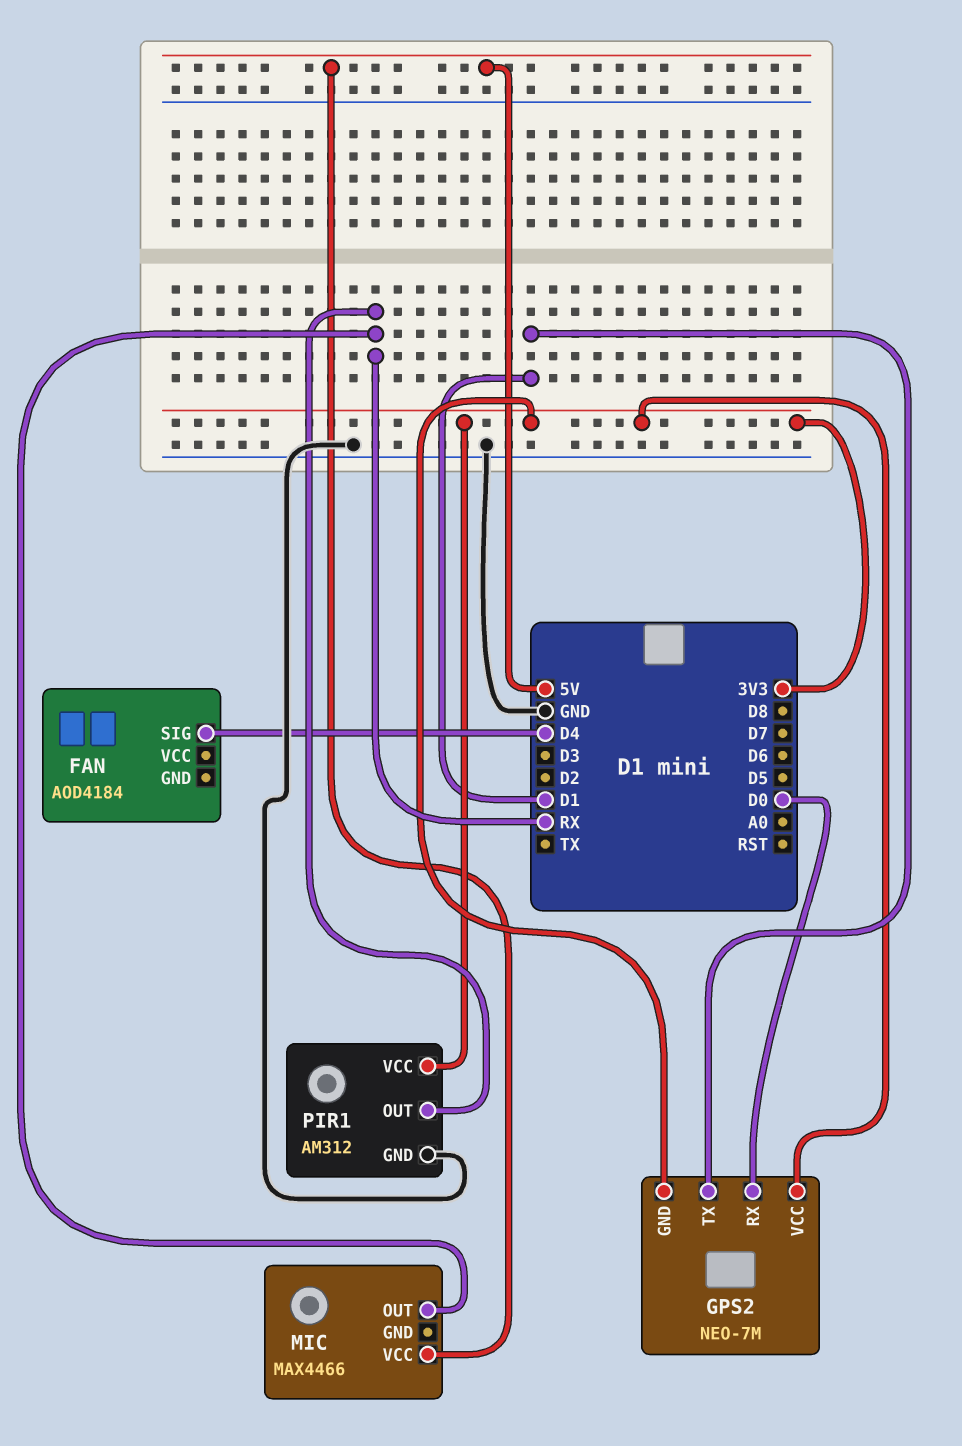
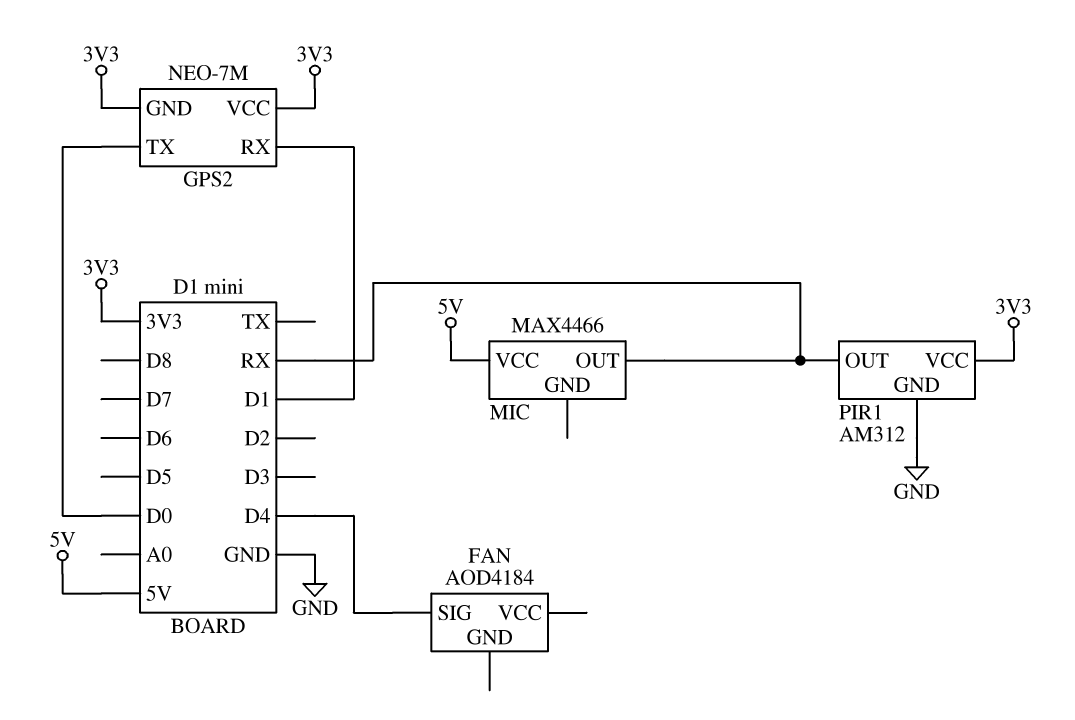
GPS2 pin RX: D0 -> D1
GPS2 pin TX: D1 -> D0

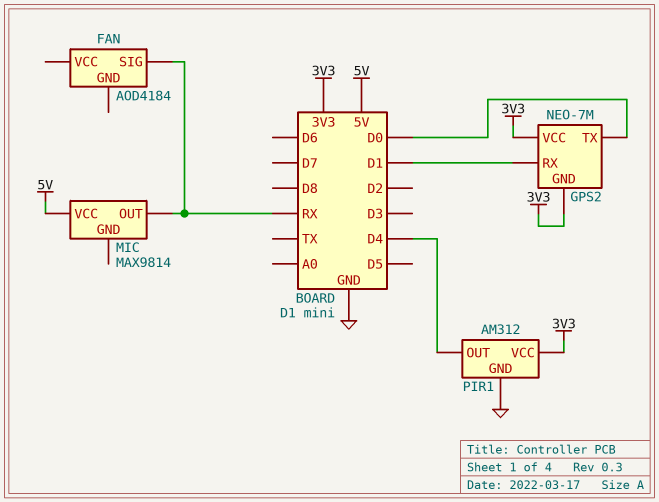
FAN pin SIG: D4 -> RX
MIC: MAX4466 -> MAX9814
PIR1 pin OUT: RX -> D4

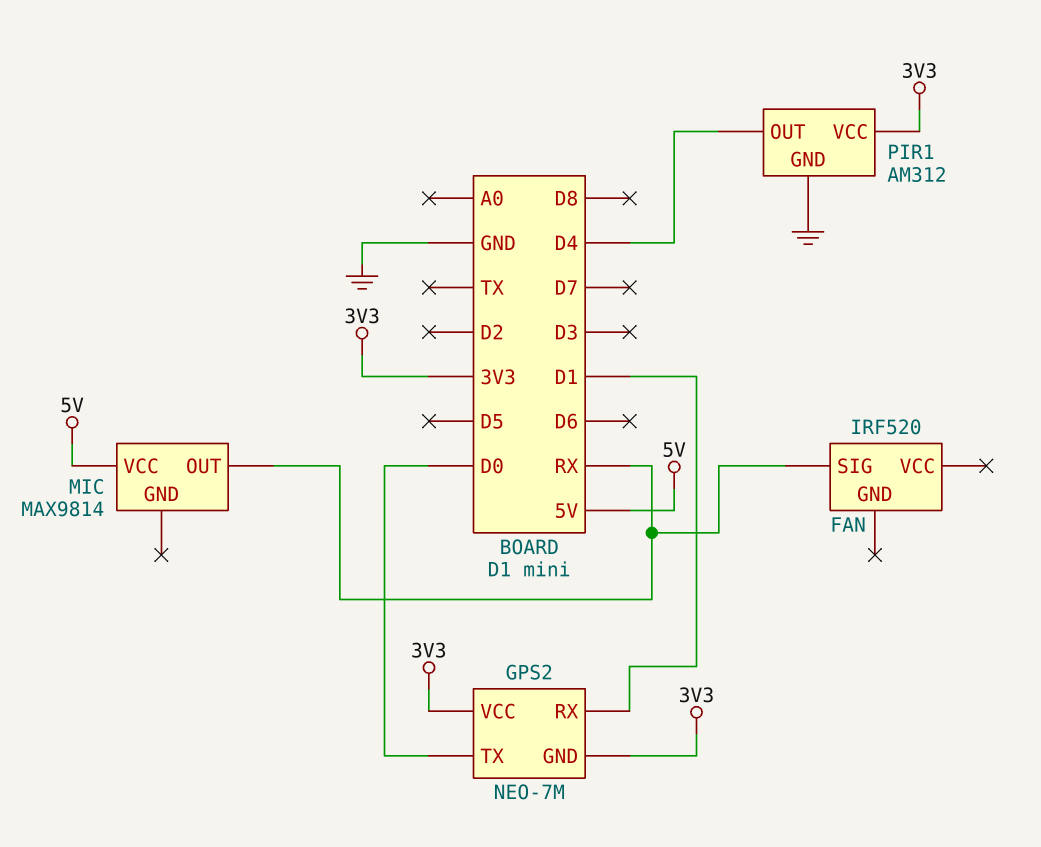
FAN: AOD4184 -> IRF520

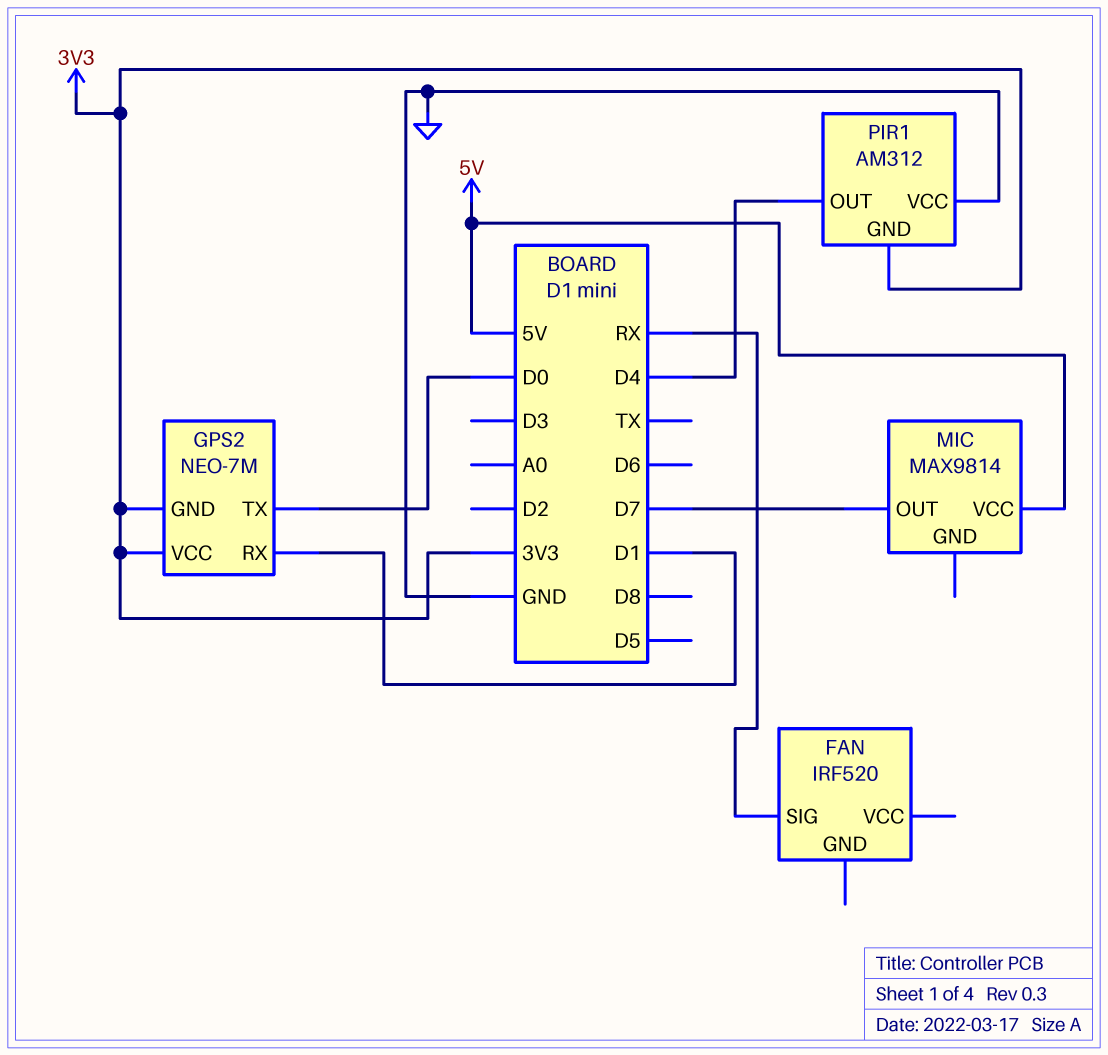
MIC pin OUT: RX -> D7
PIR1 pin GND: GND -> 3V3
PIR1 pin VCC: 3V3 -> GND

